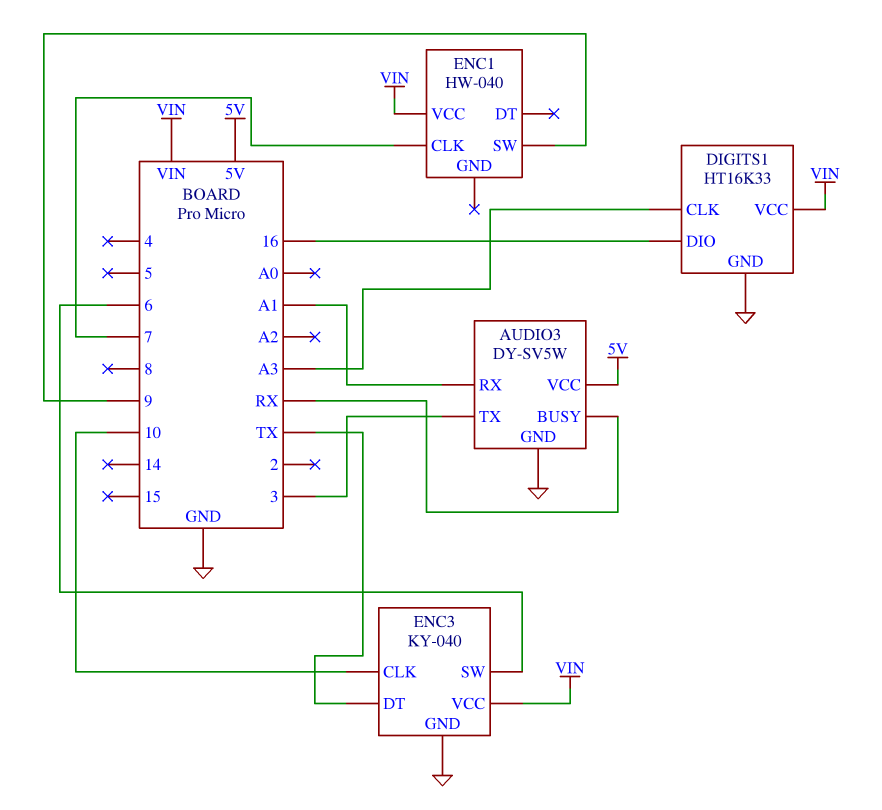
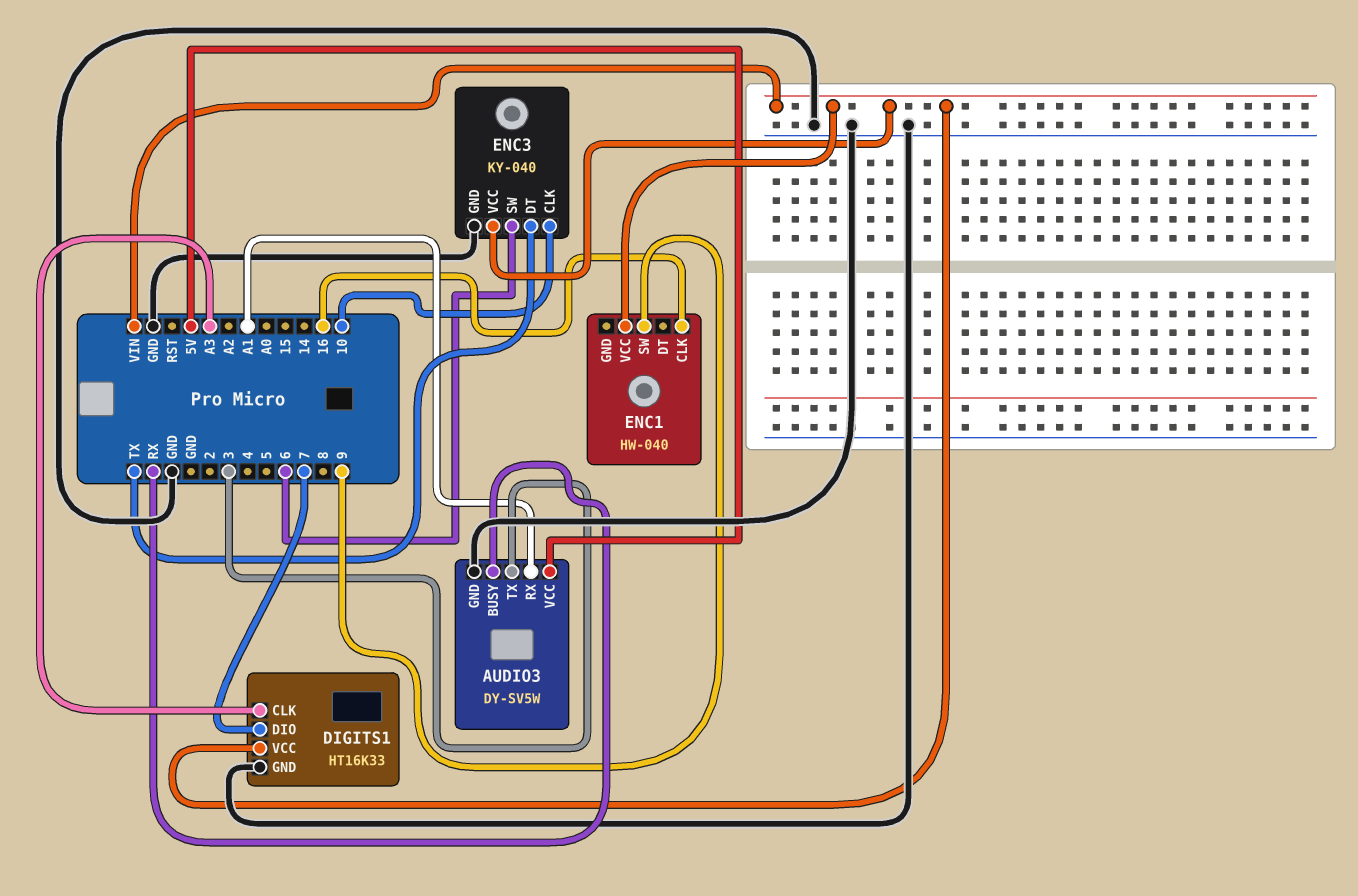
DIGITS1 pin DIO: 16 -> 7
ENC1 pin CLK: 7 -> 16

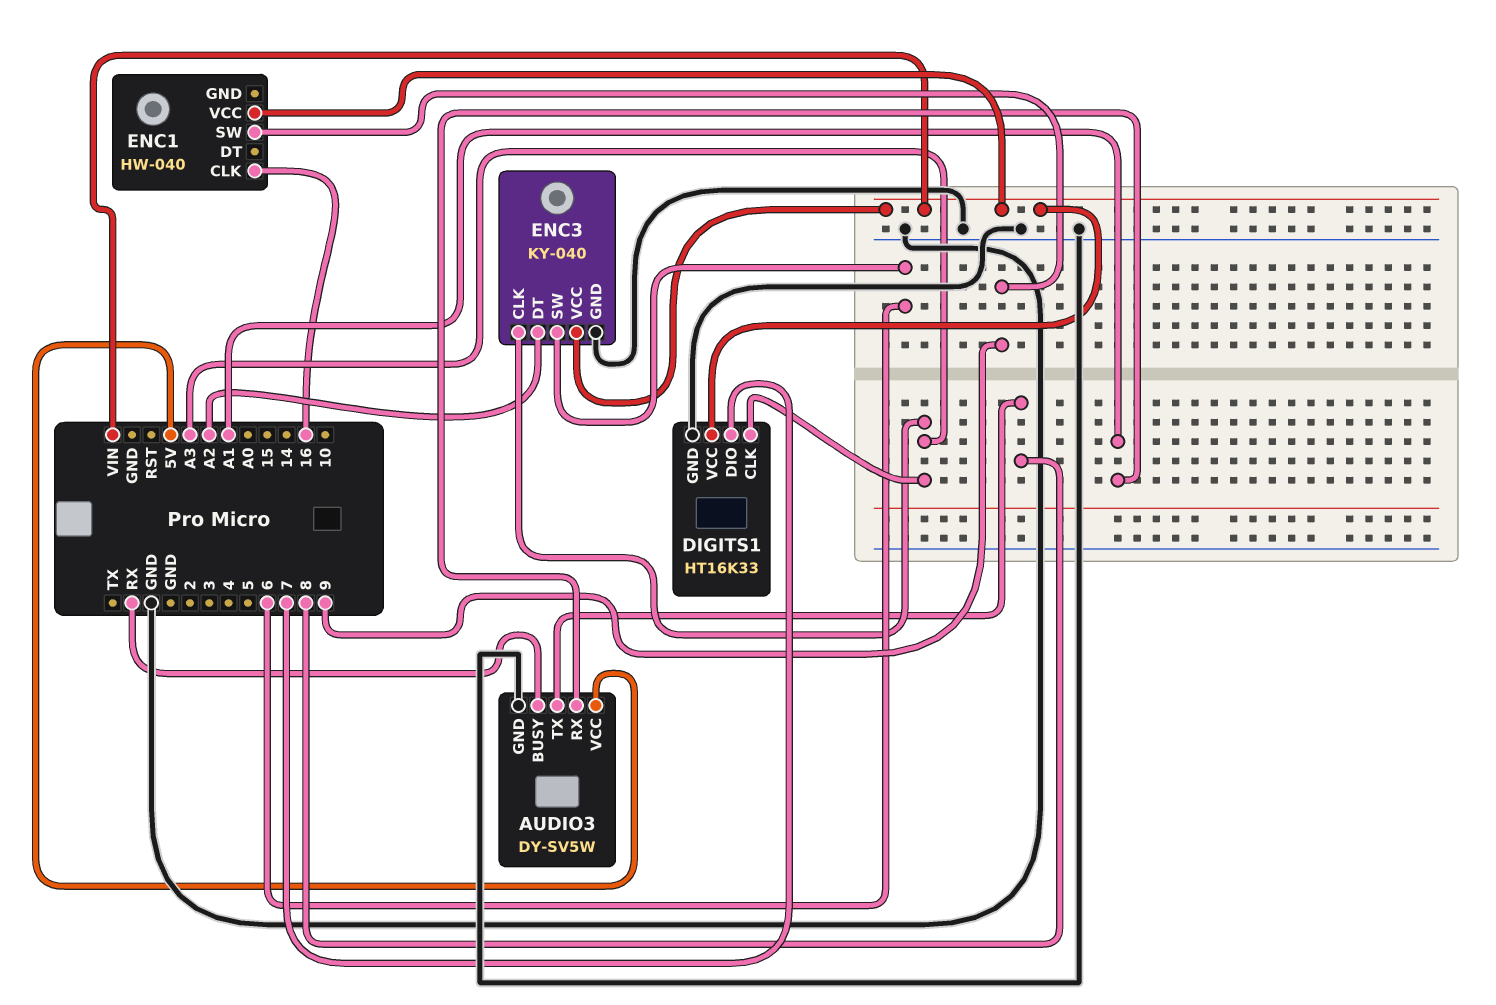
AUDIO3 pin TX: 3 -> 8
ENC3 pin CLK: 10 -> A3
ENC3 pin DT: TX -> A2

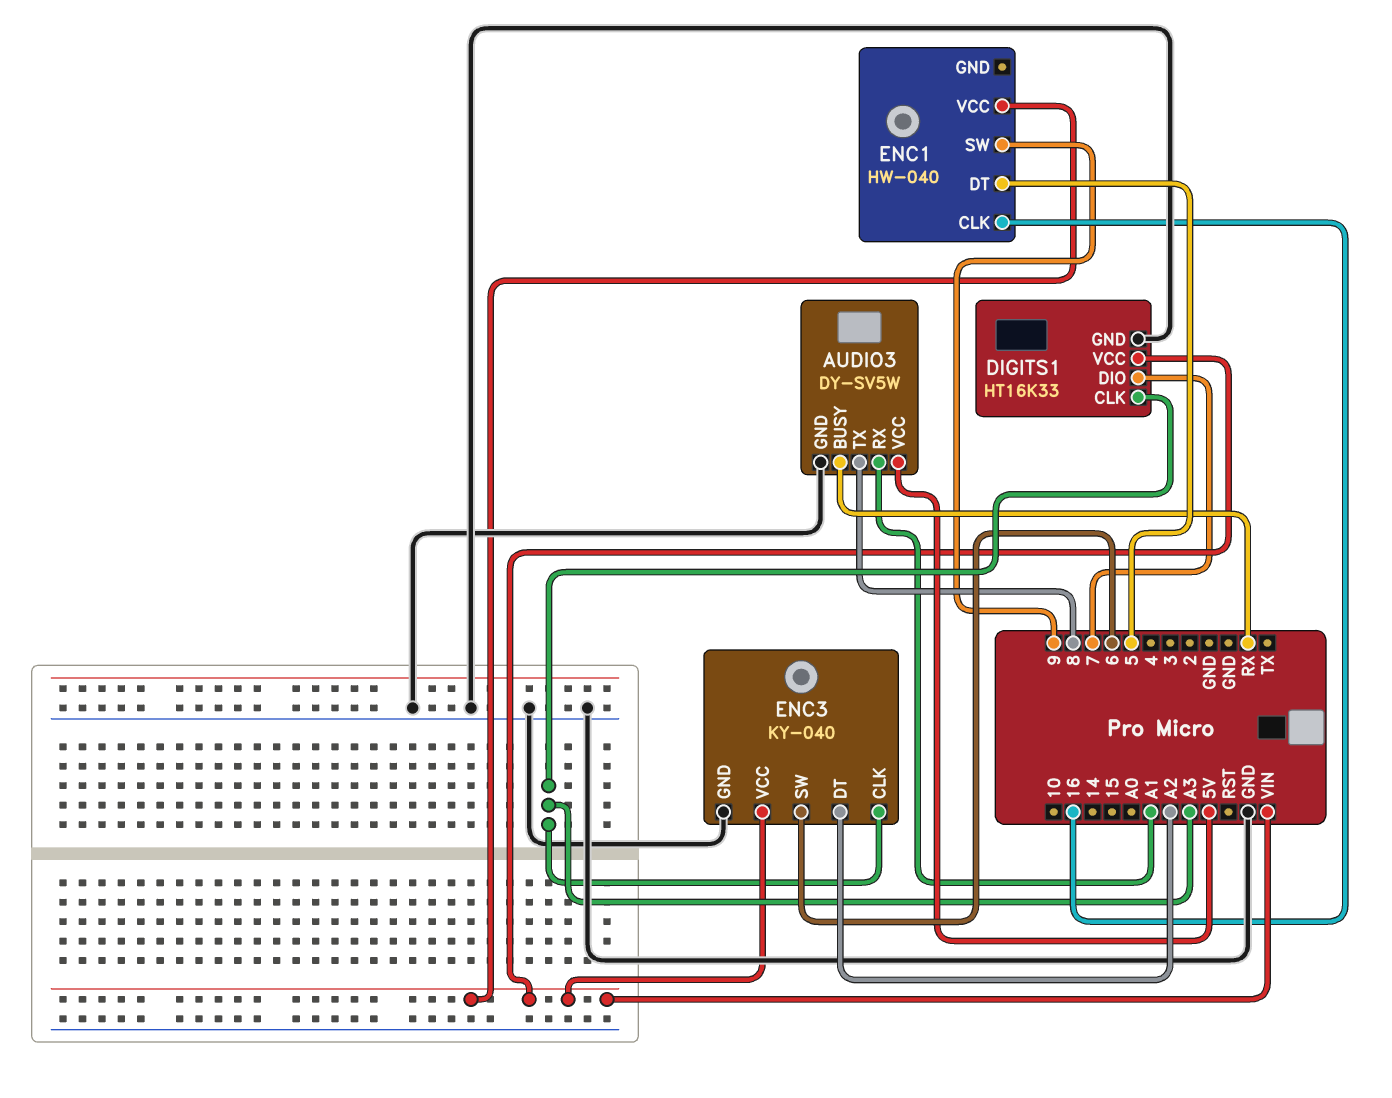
ENC1 pin DT: none -> 5

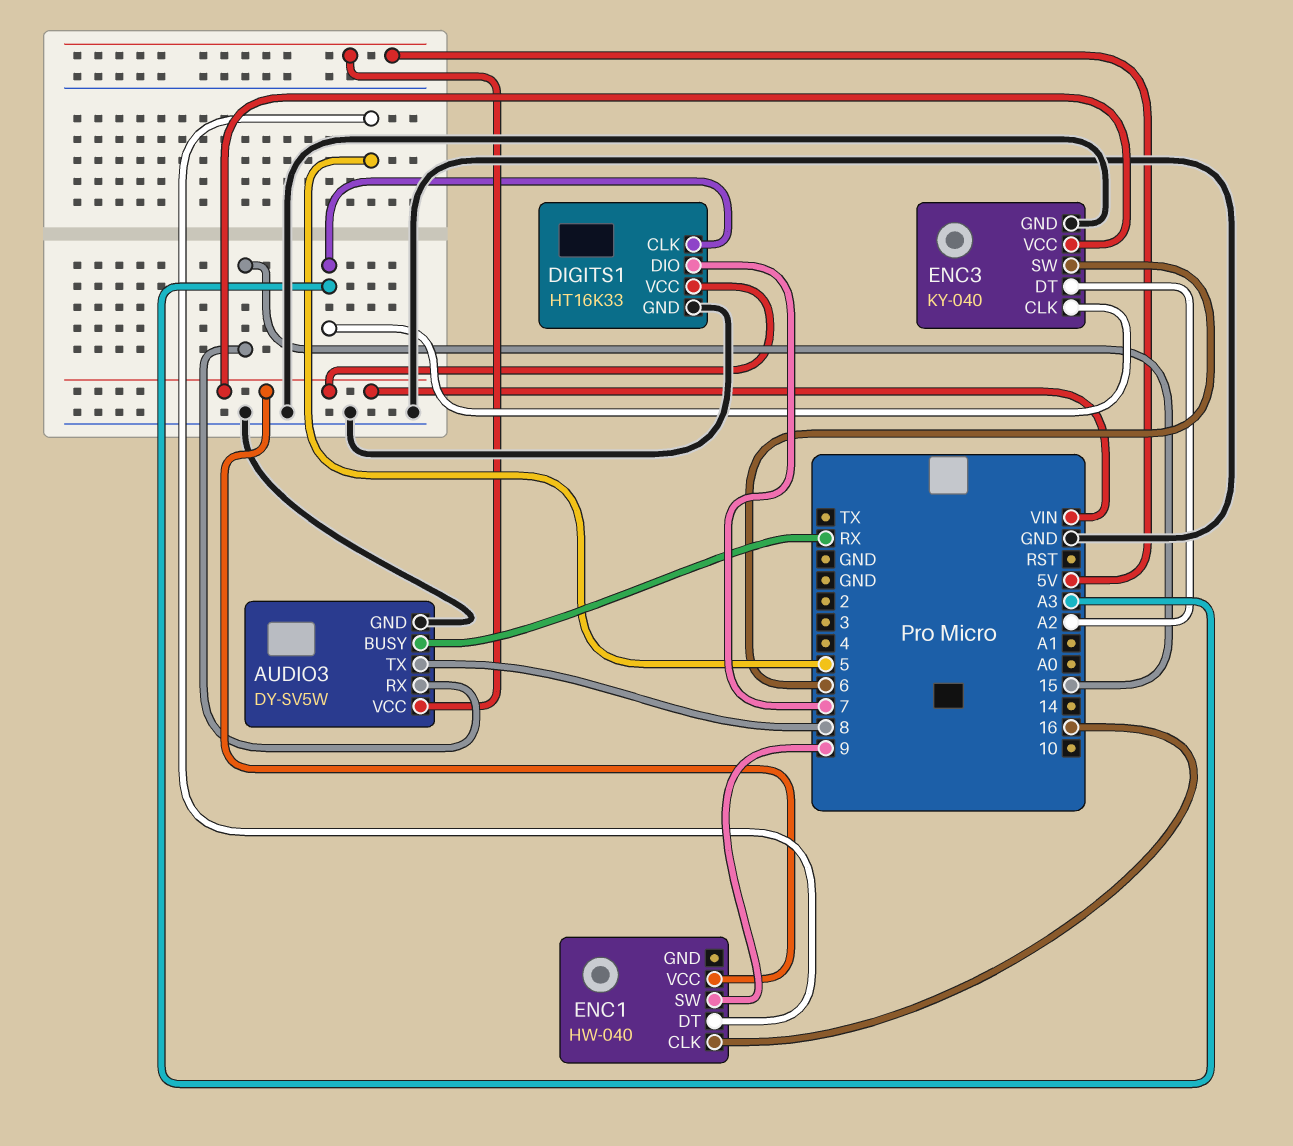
AUDIO3 pin RX: A1 -> 15

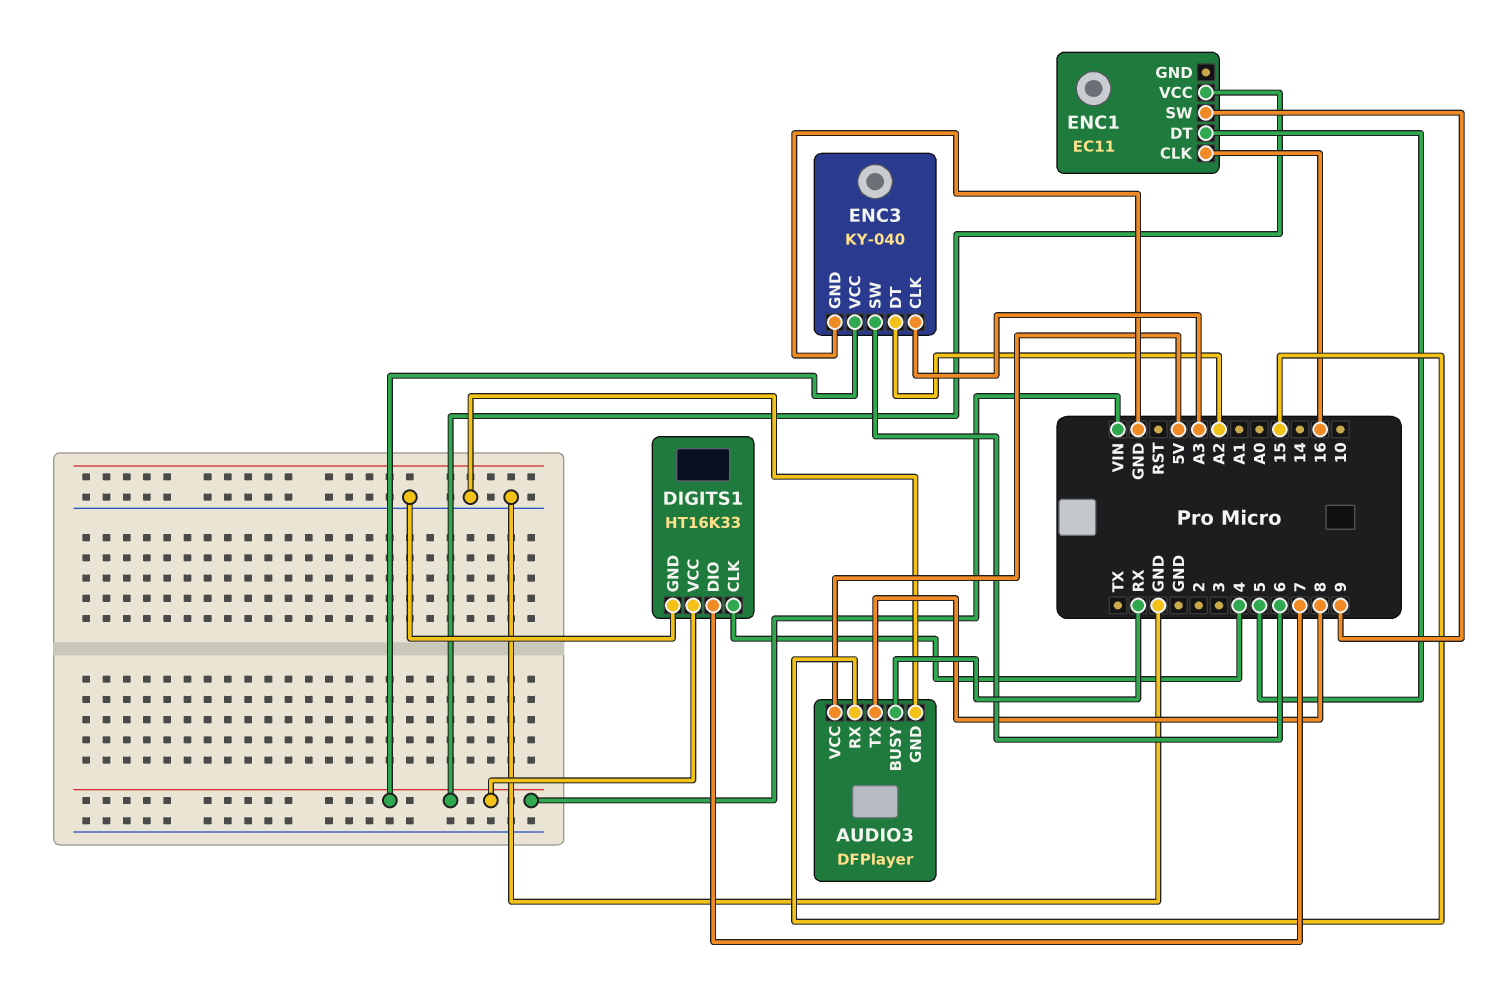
AUDIO3: DY-SV5W -> DFPlayer
DIGITS1 pin CLK: A3 -> 4
ENC1: HW-040 -> EC11

